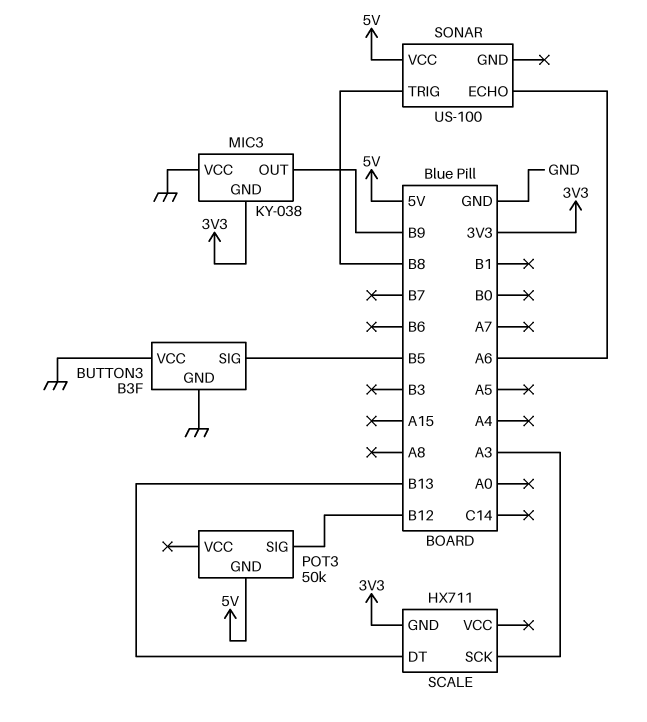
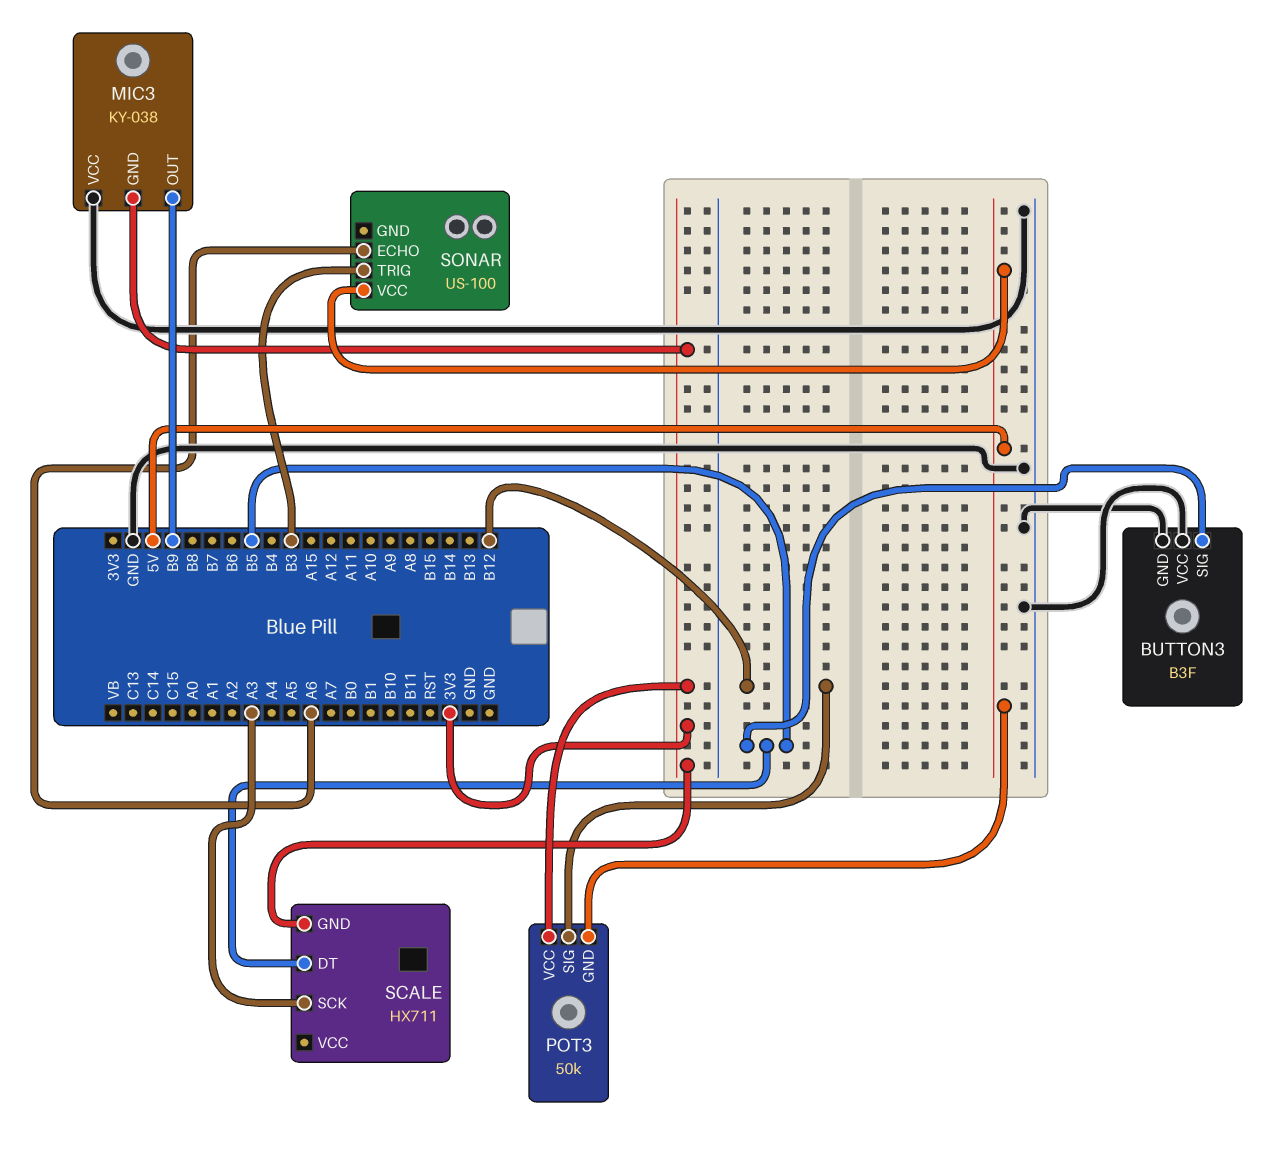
POT3 pin VCC: none -> 3V3
SCALE pin DT: B13 -> B5
SONAR pin TRIG: B8 -> B3

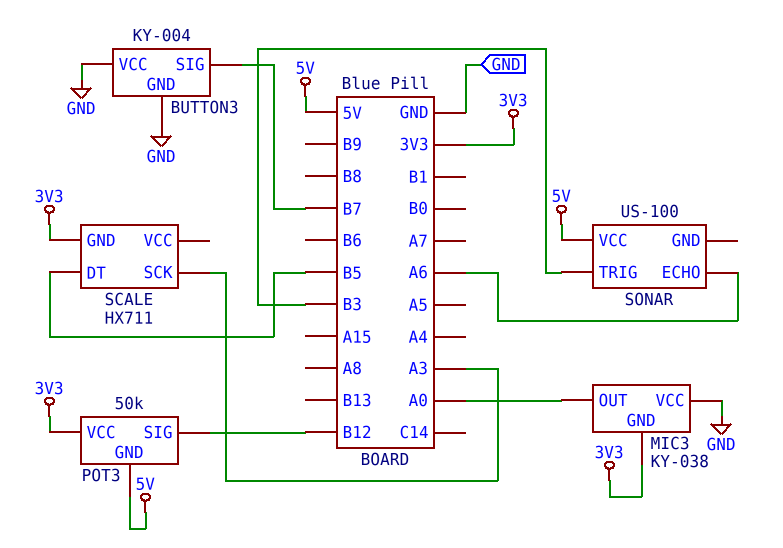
BUTTON3: B3F -> KY-004
BUTTON3 pin SIG: B5 -> B7
MIC3 pin OUT: B9 -> A0

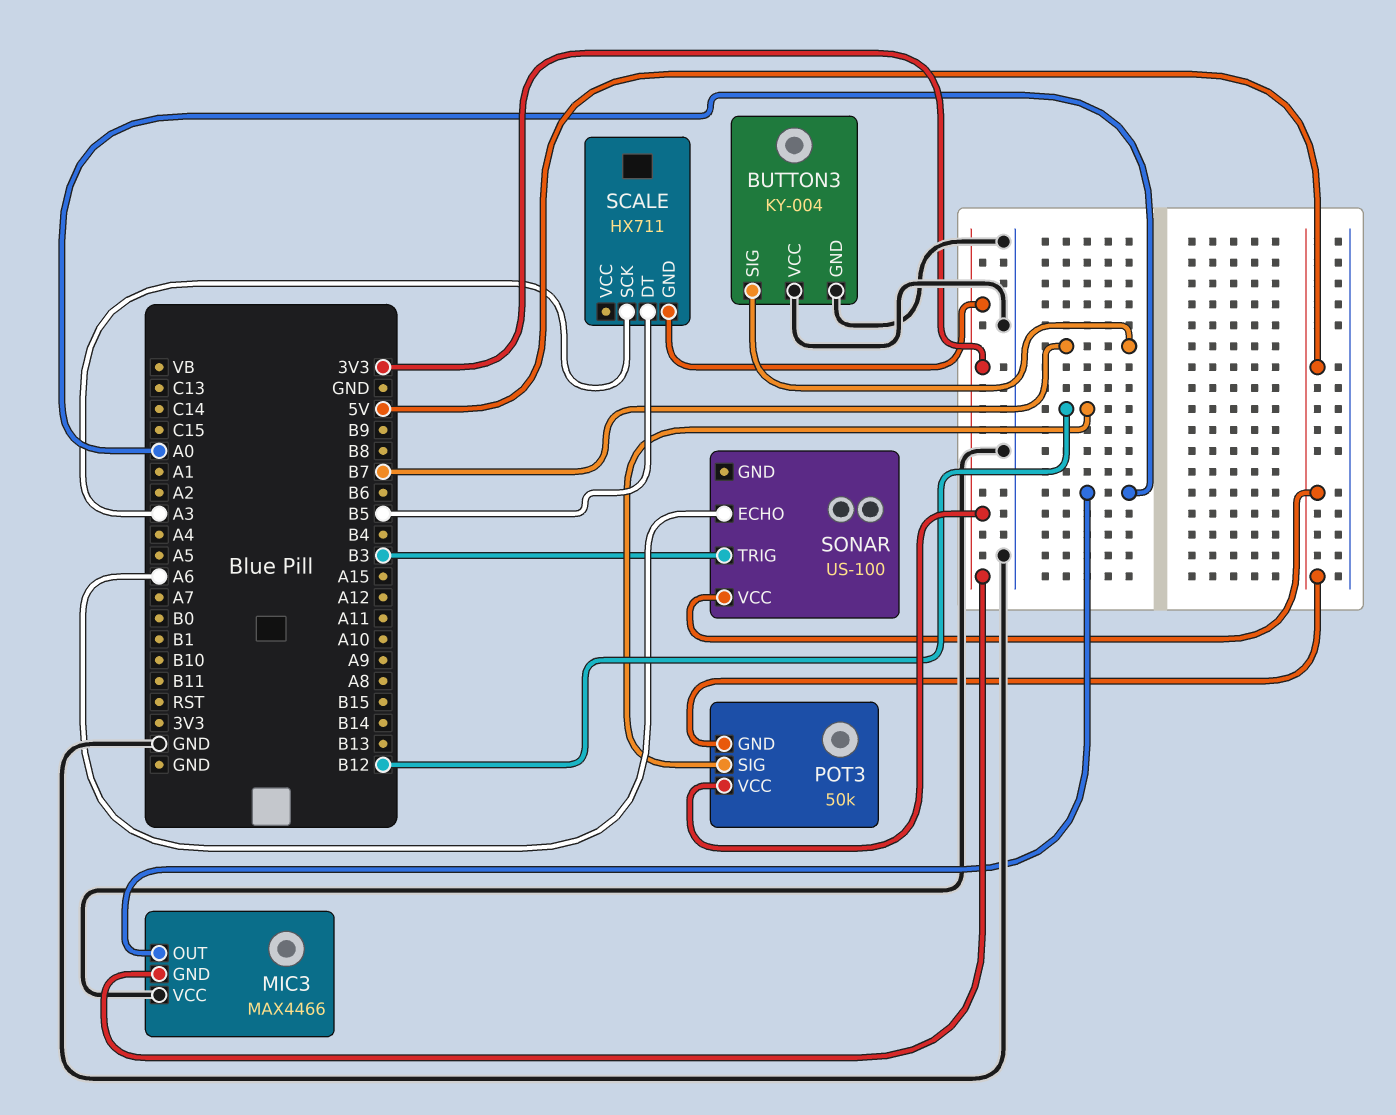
MIC3: KY-038 -> MAX4466

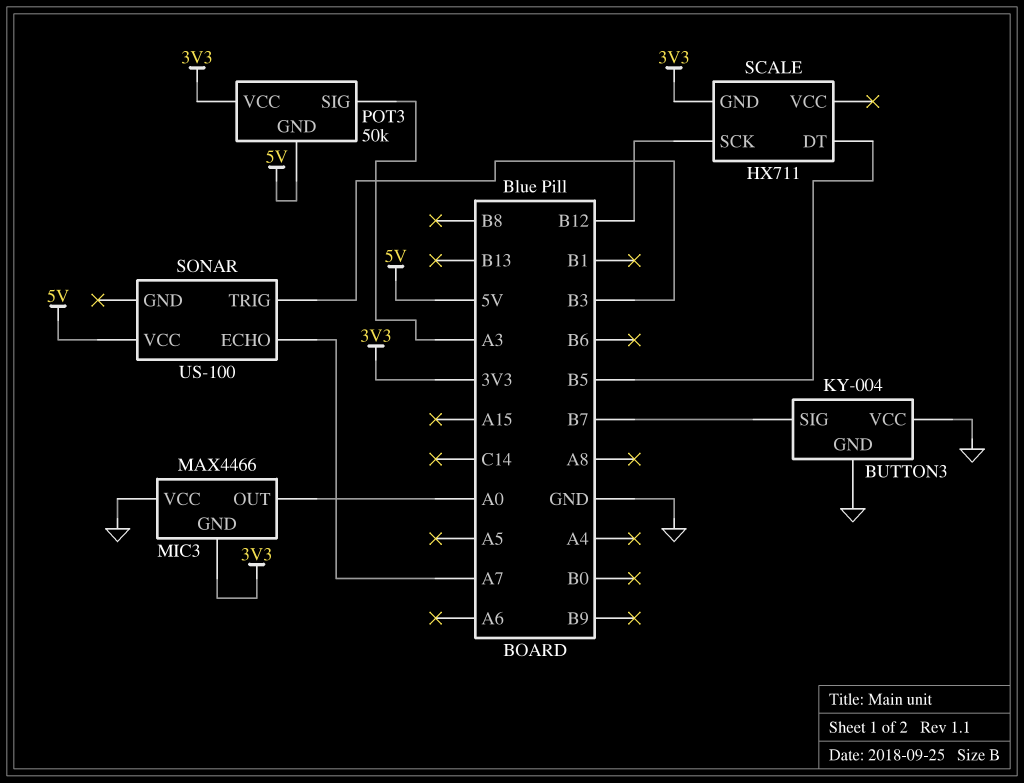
POT3 pin SIG: B12 -> A3
SCALE pin SCK: A3 -> B12
SONAR pin ECHO: A6 -> A7

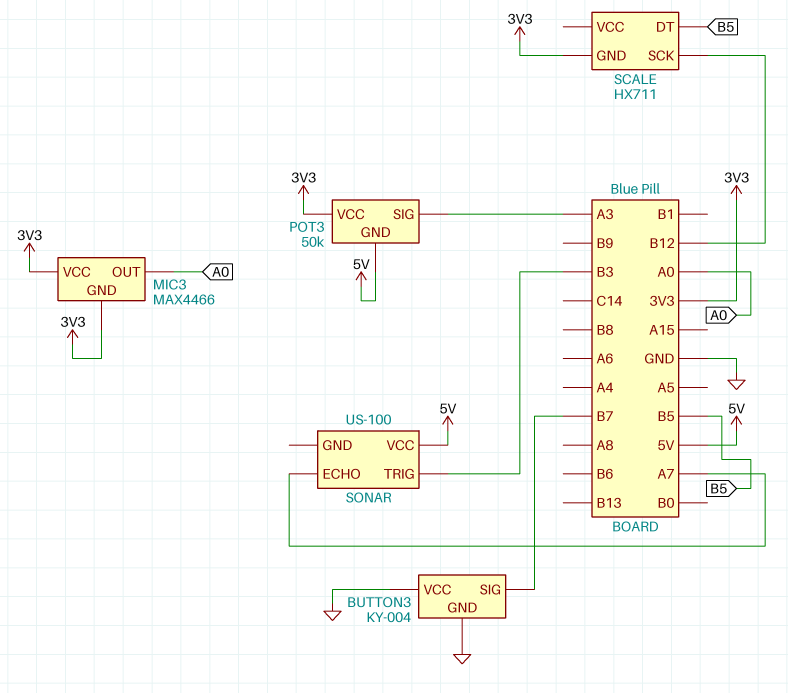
MIC3 pin VCC: GND -> 3V3

